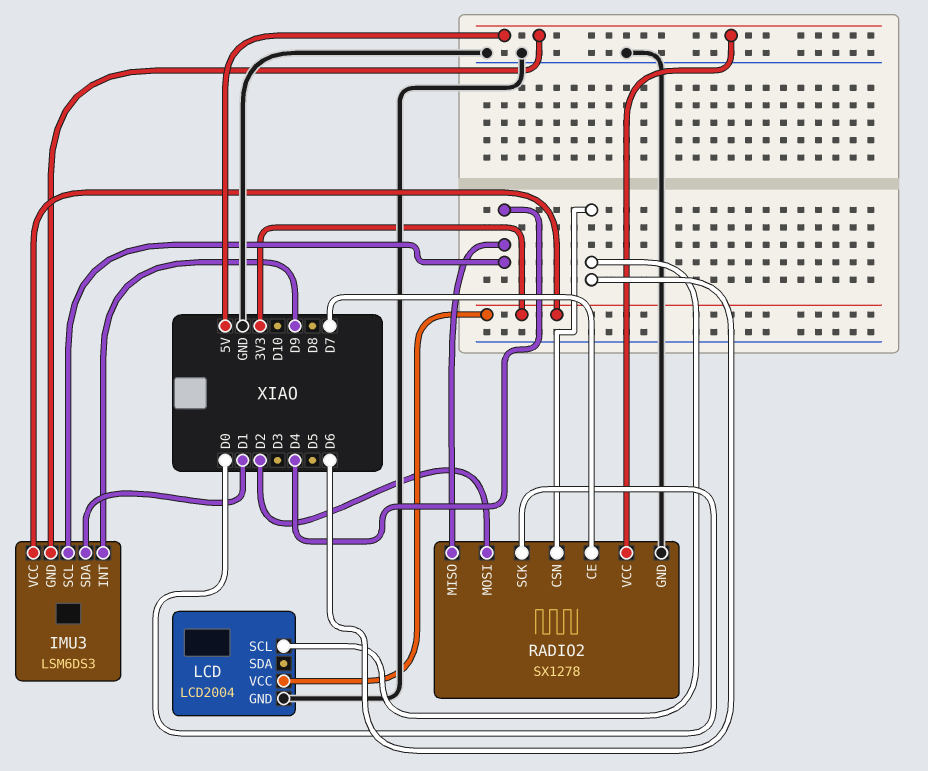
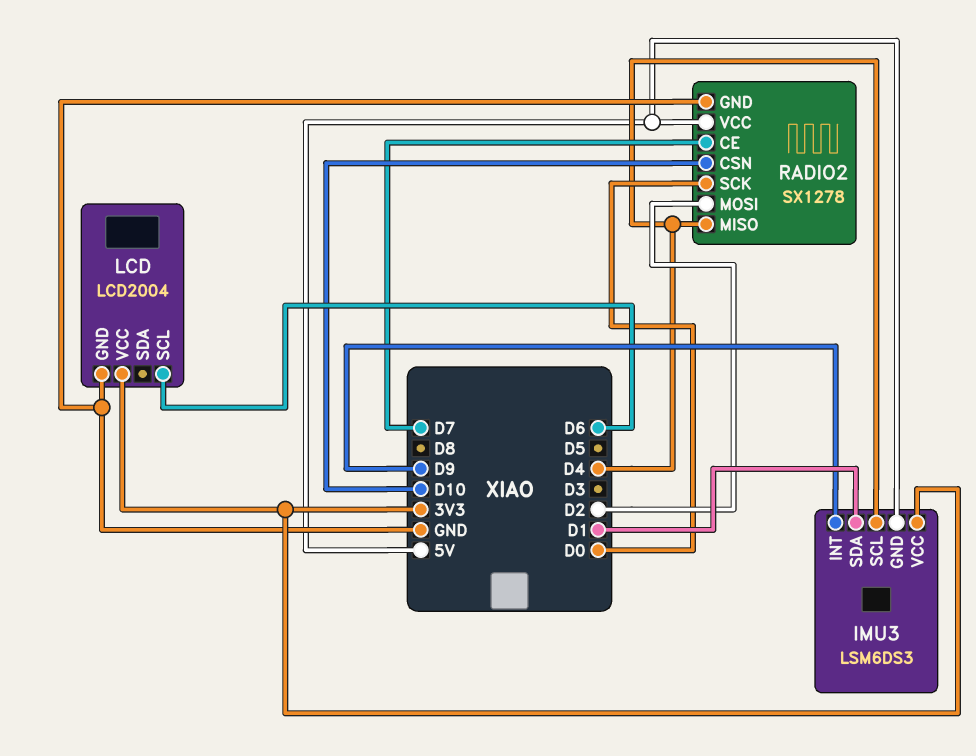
RADIO2 pin CSN: D6 -> D10

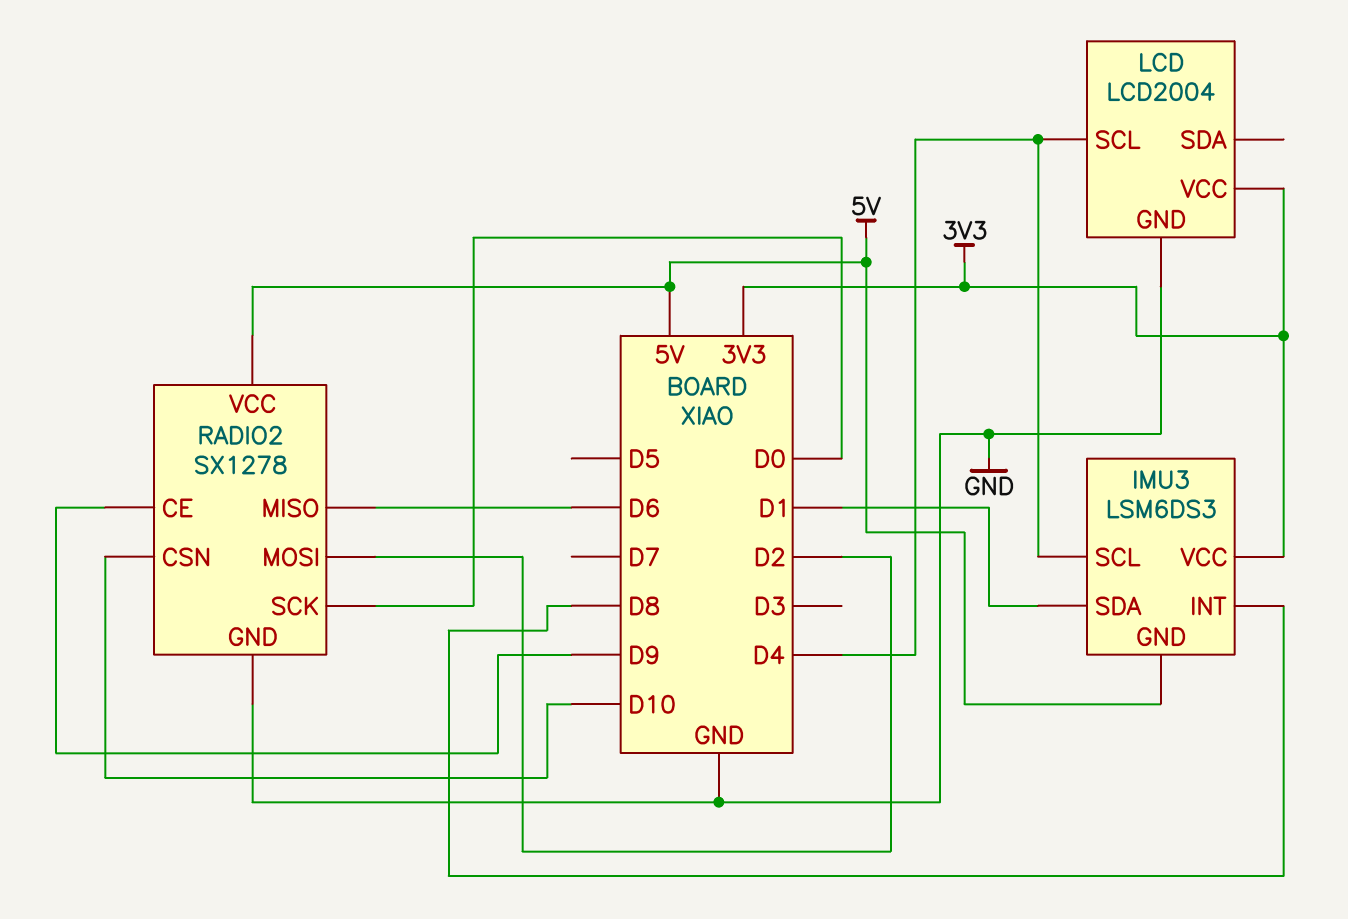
IMU3 pin INT: D9 -> D8
LCD pin SCL: D6 -> D4
RADIO2 pin CE: D7 -> D9
RADIO2 pin MISO: D4 -> D6

